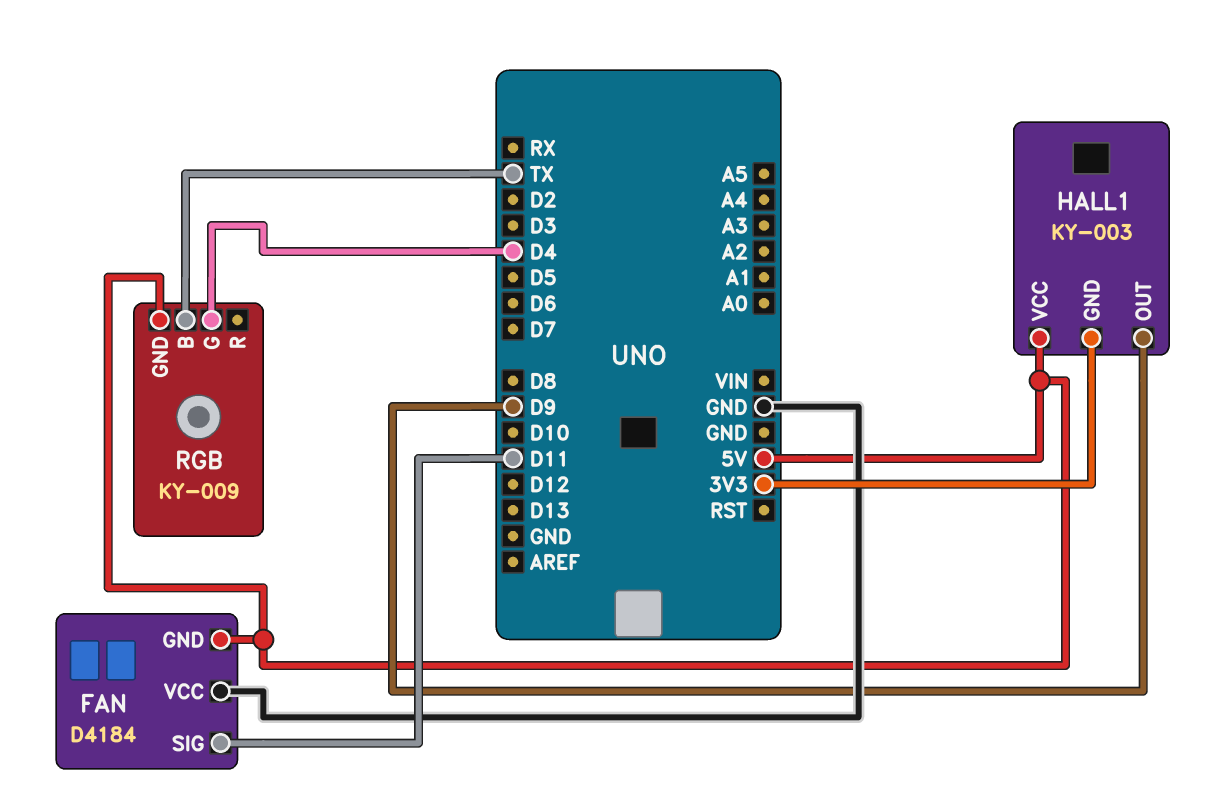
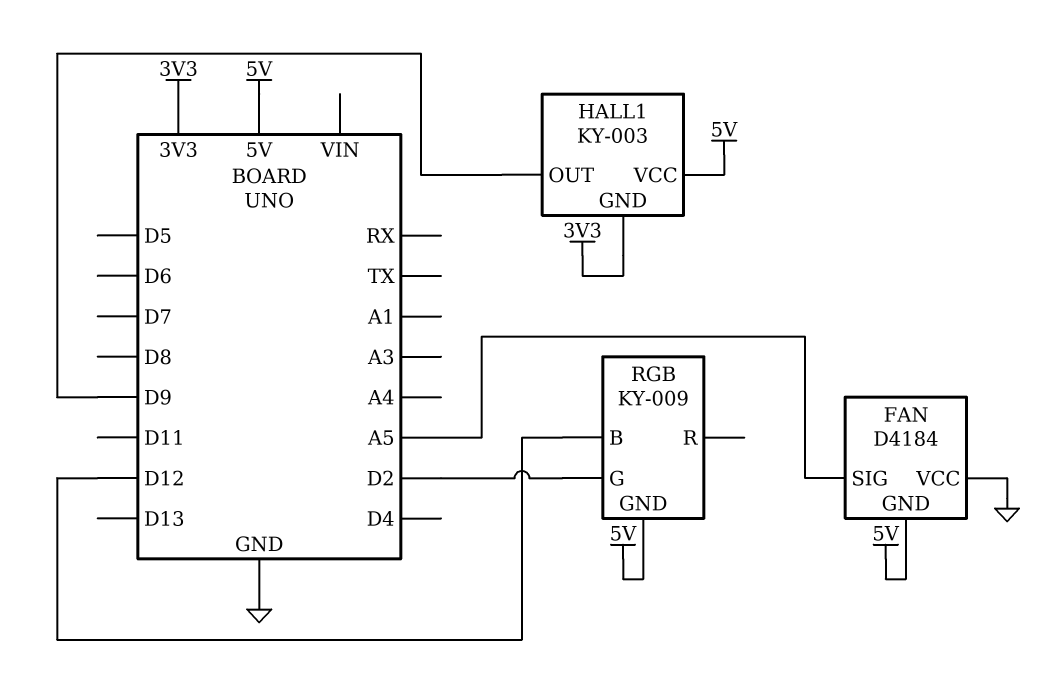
FAN pin SIG: D11 -> A5
RGB pin B: TX -> D12
RGB pin G: D4 -> D2

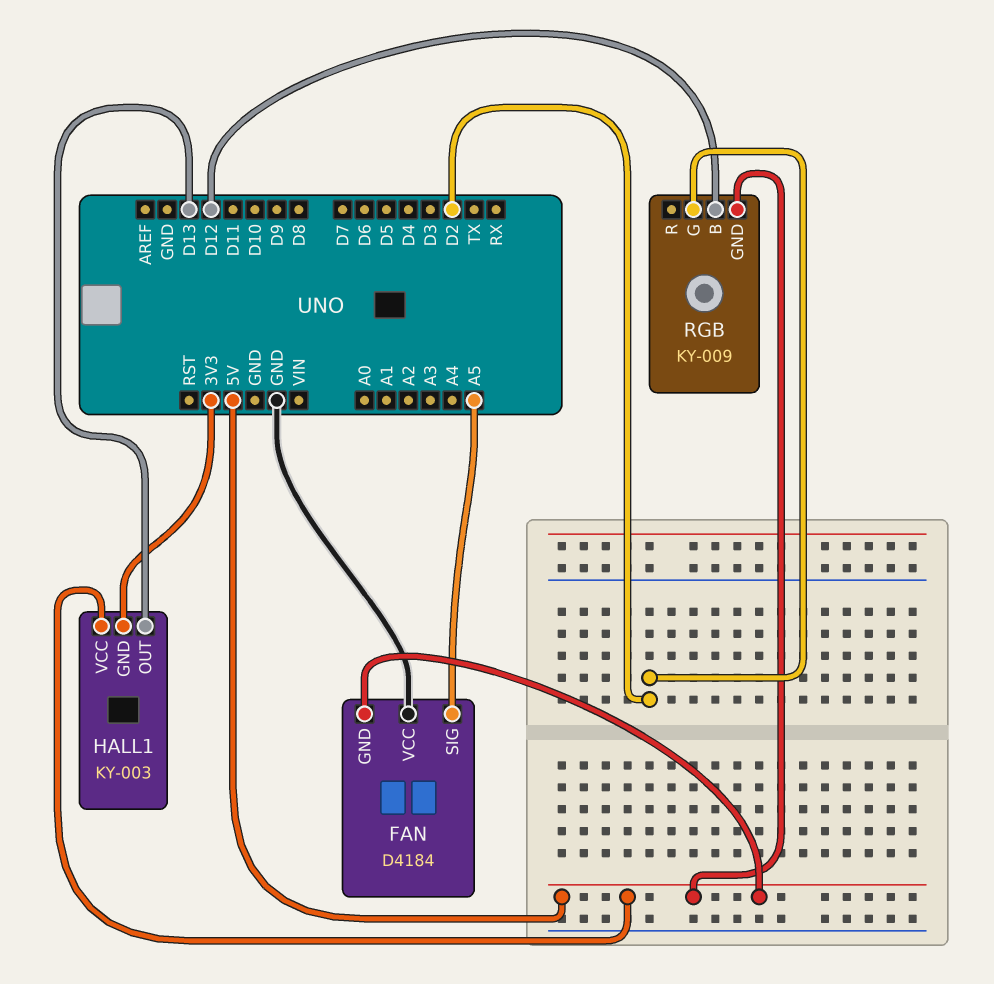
HALL1 pin OUT: D9 -> D13

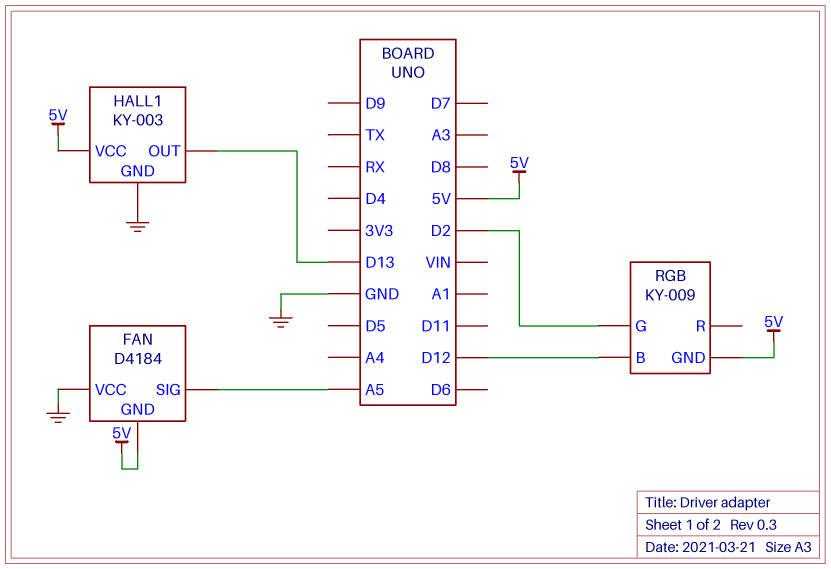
HALL1 pin GND: 3V3 -> GND

